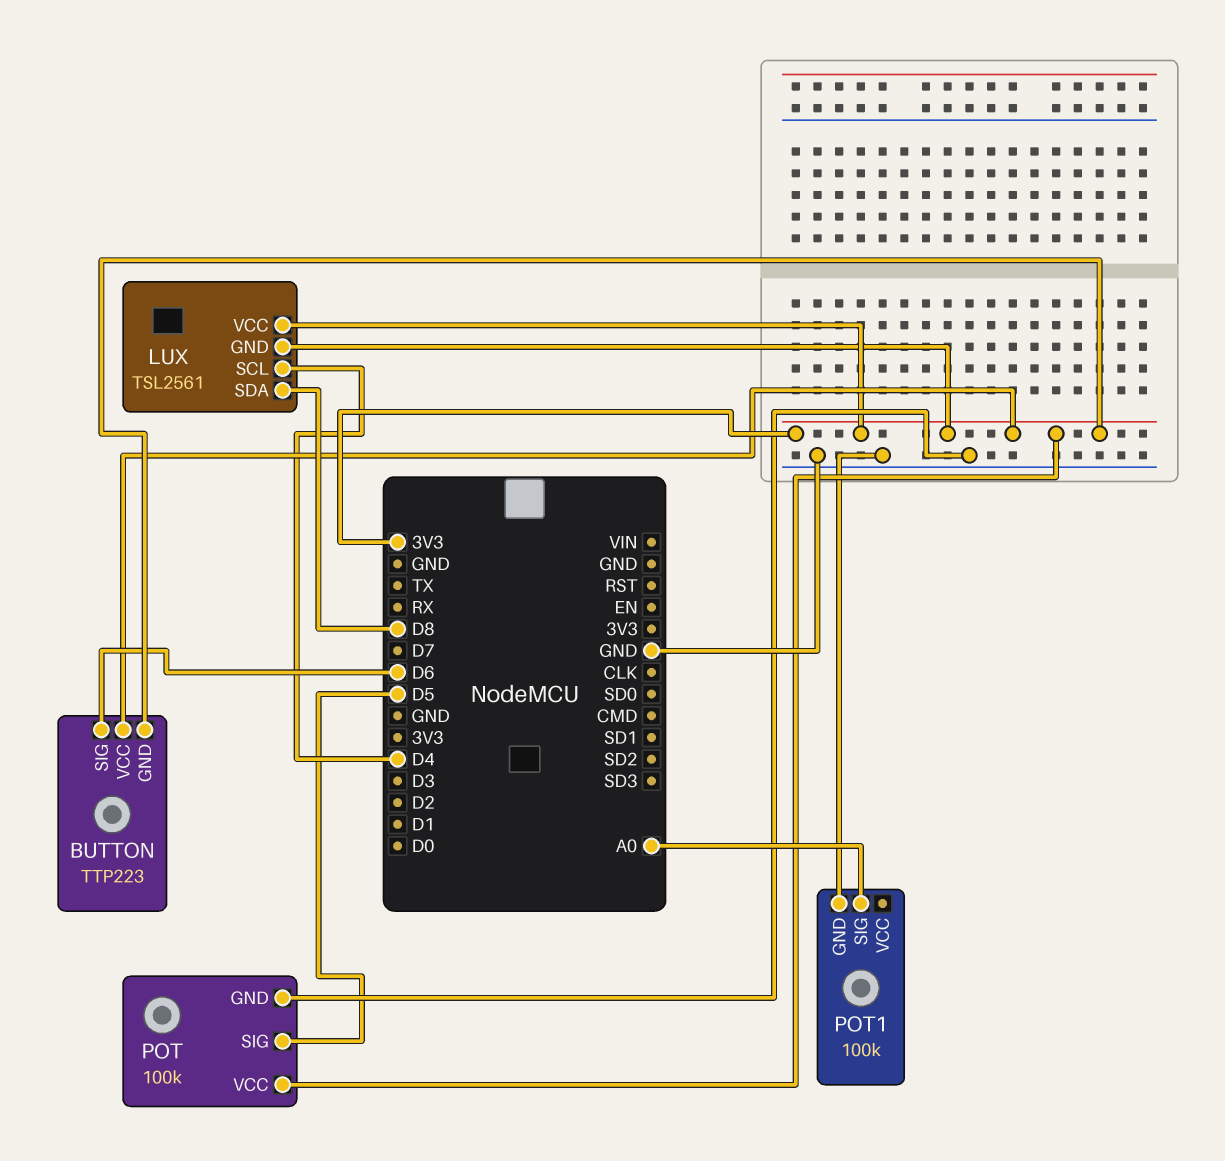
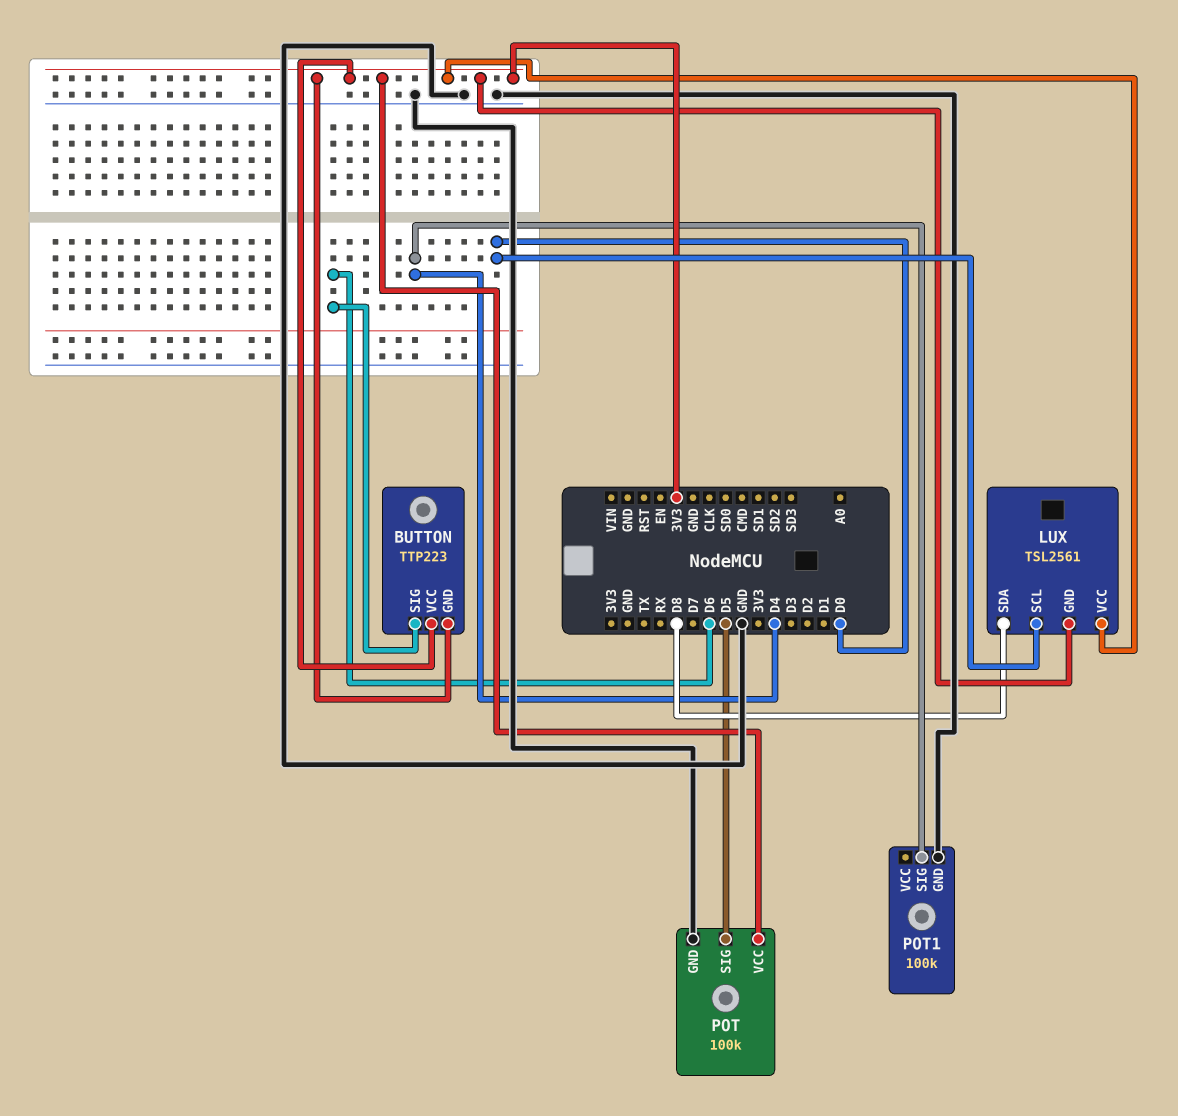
LUX pin SCL: D4 -> D0
POT1 pin SIG: A0 -> D4

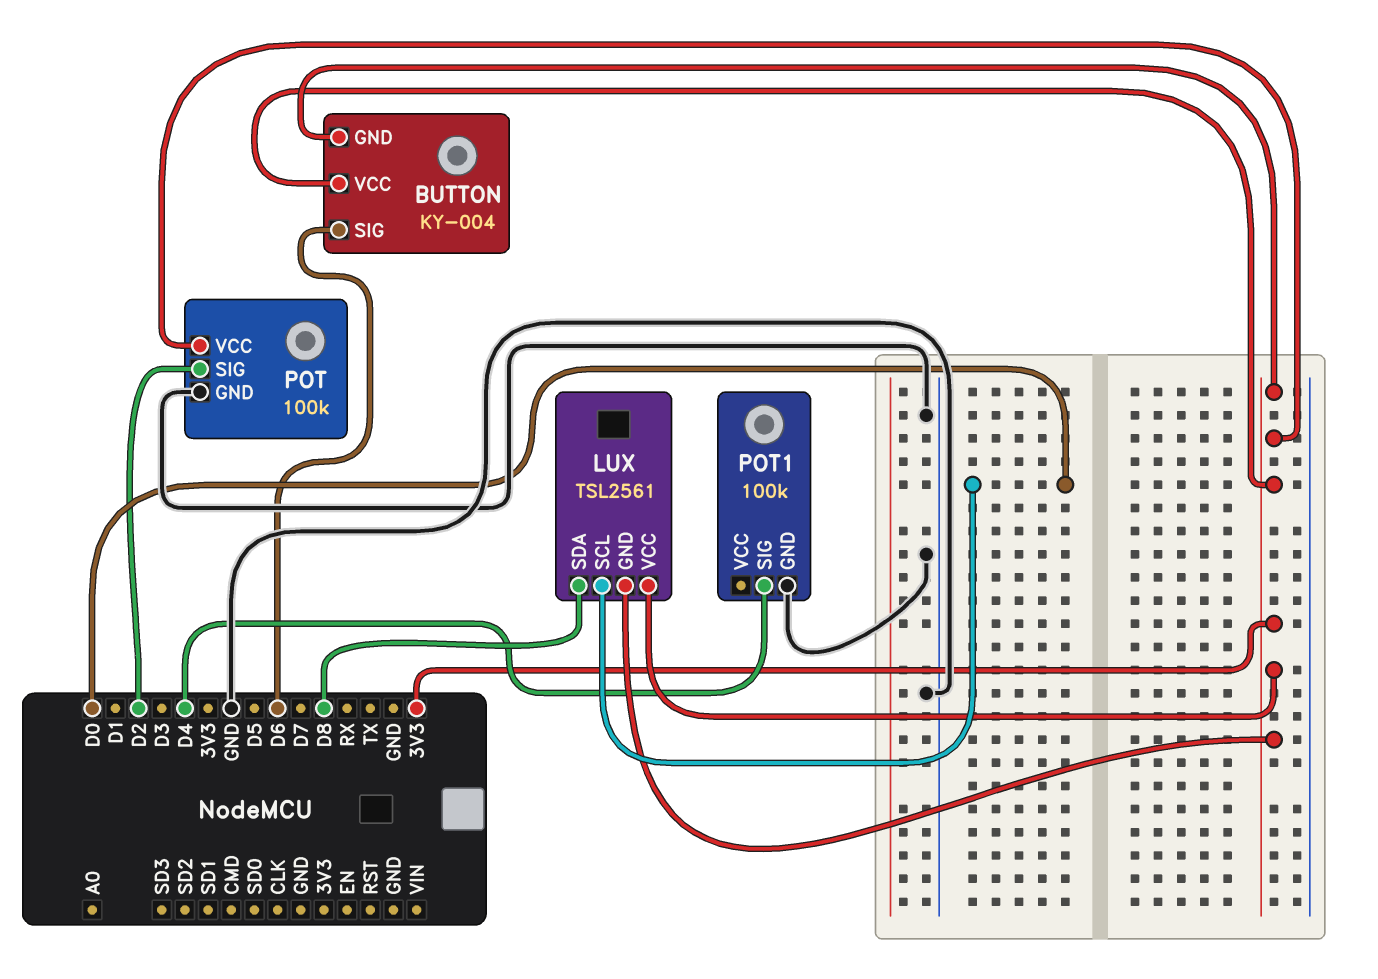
BUTTON: TTP223 -> KY-004
POT pin SIG: D5 -> D2

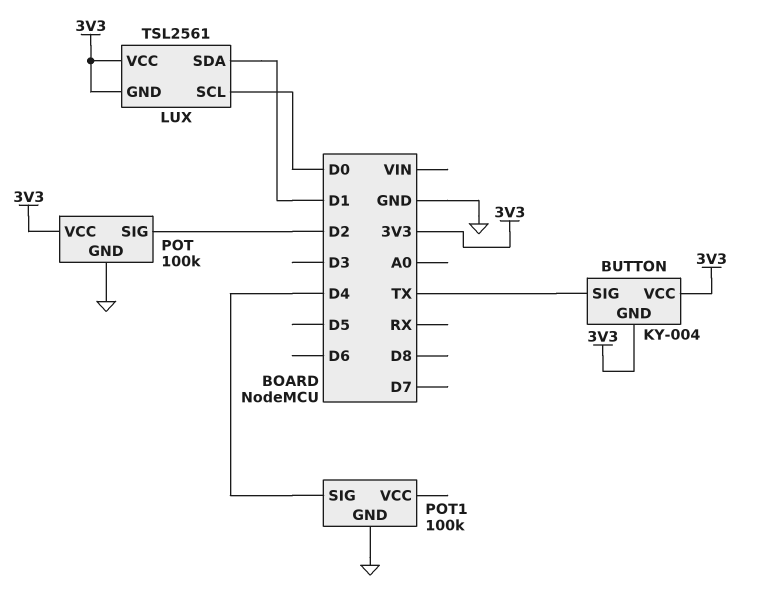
BUTTON pin SIG: D6 -> TX
LUX pin SDA: D8 -> D1

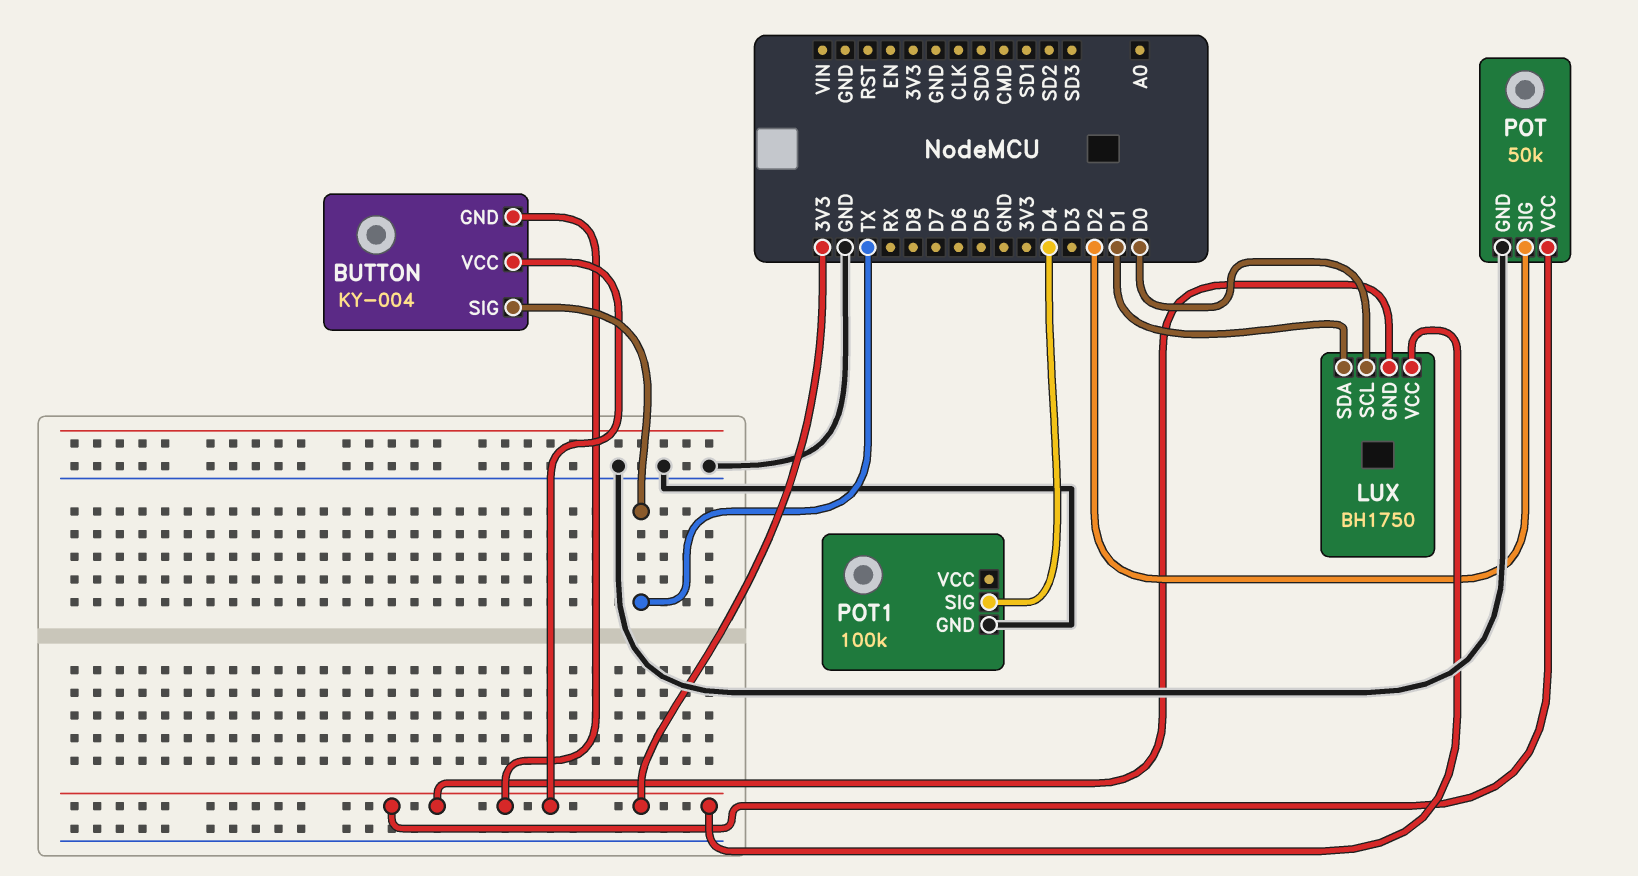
LUX: TSL2561 -> BH1750
POT: 100k -> 50k

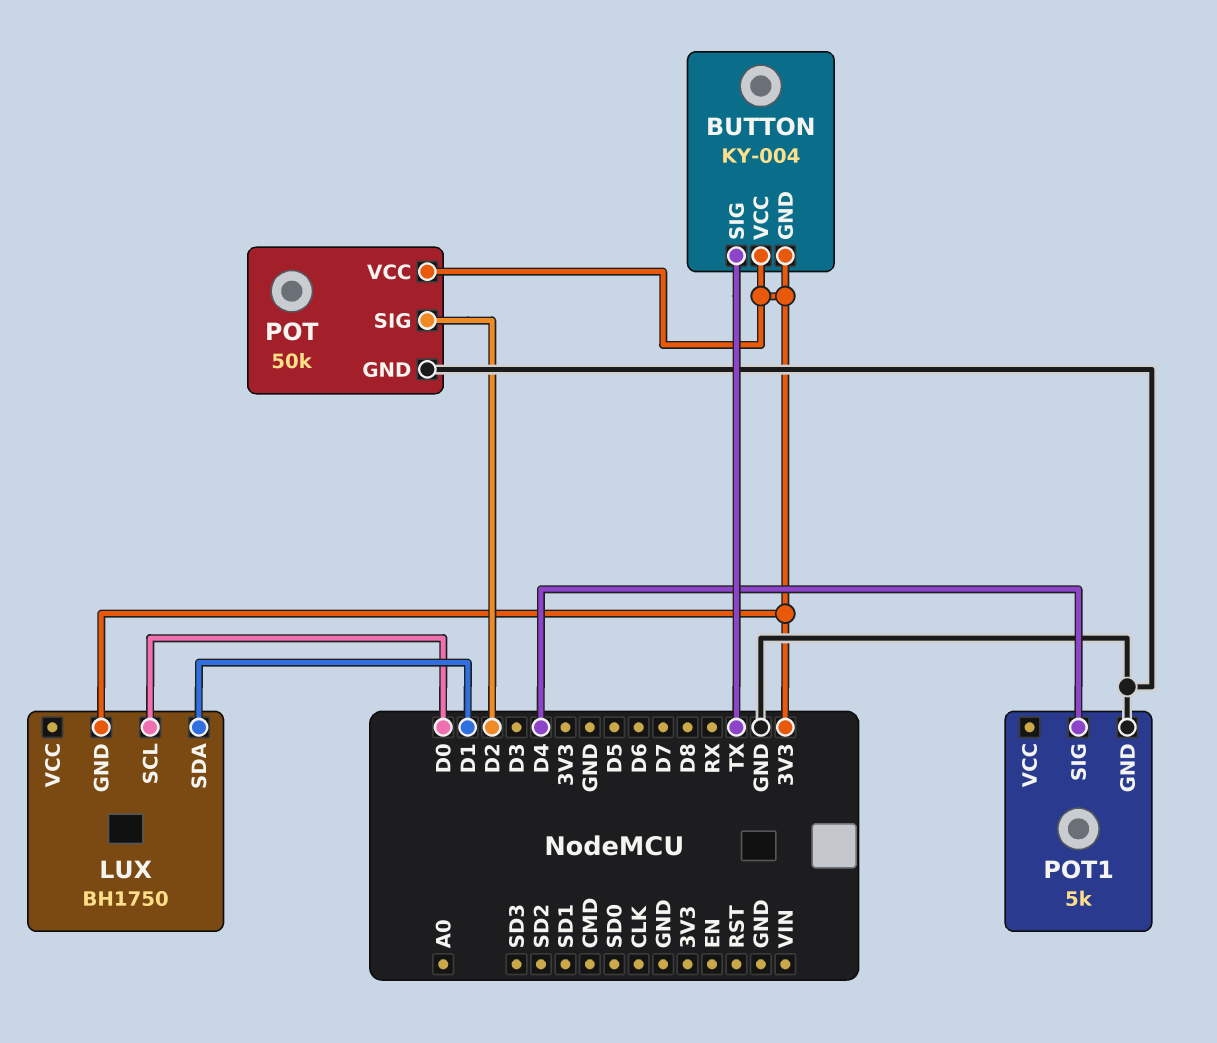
LUX pin VCC: 3V3 -> none
POT1: 100k -> 5k

